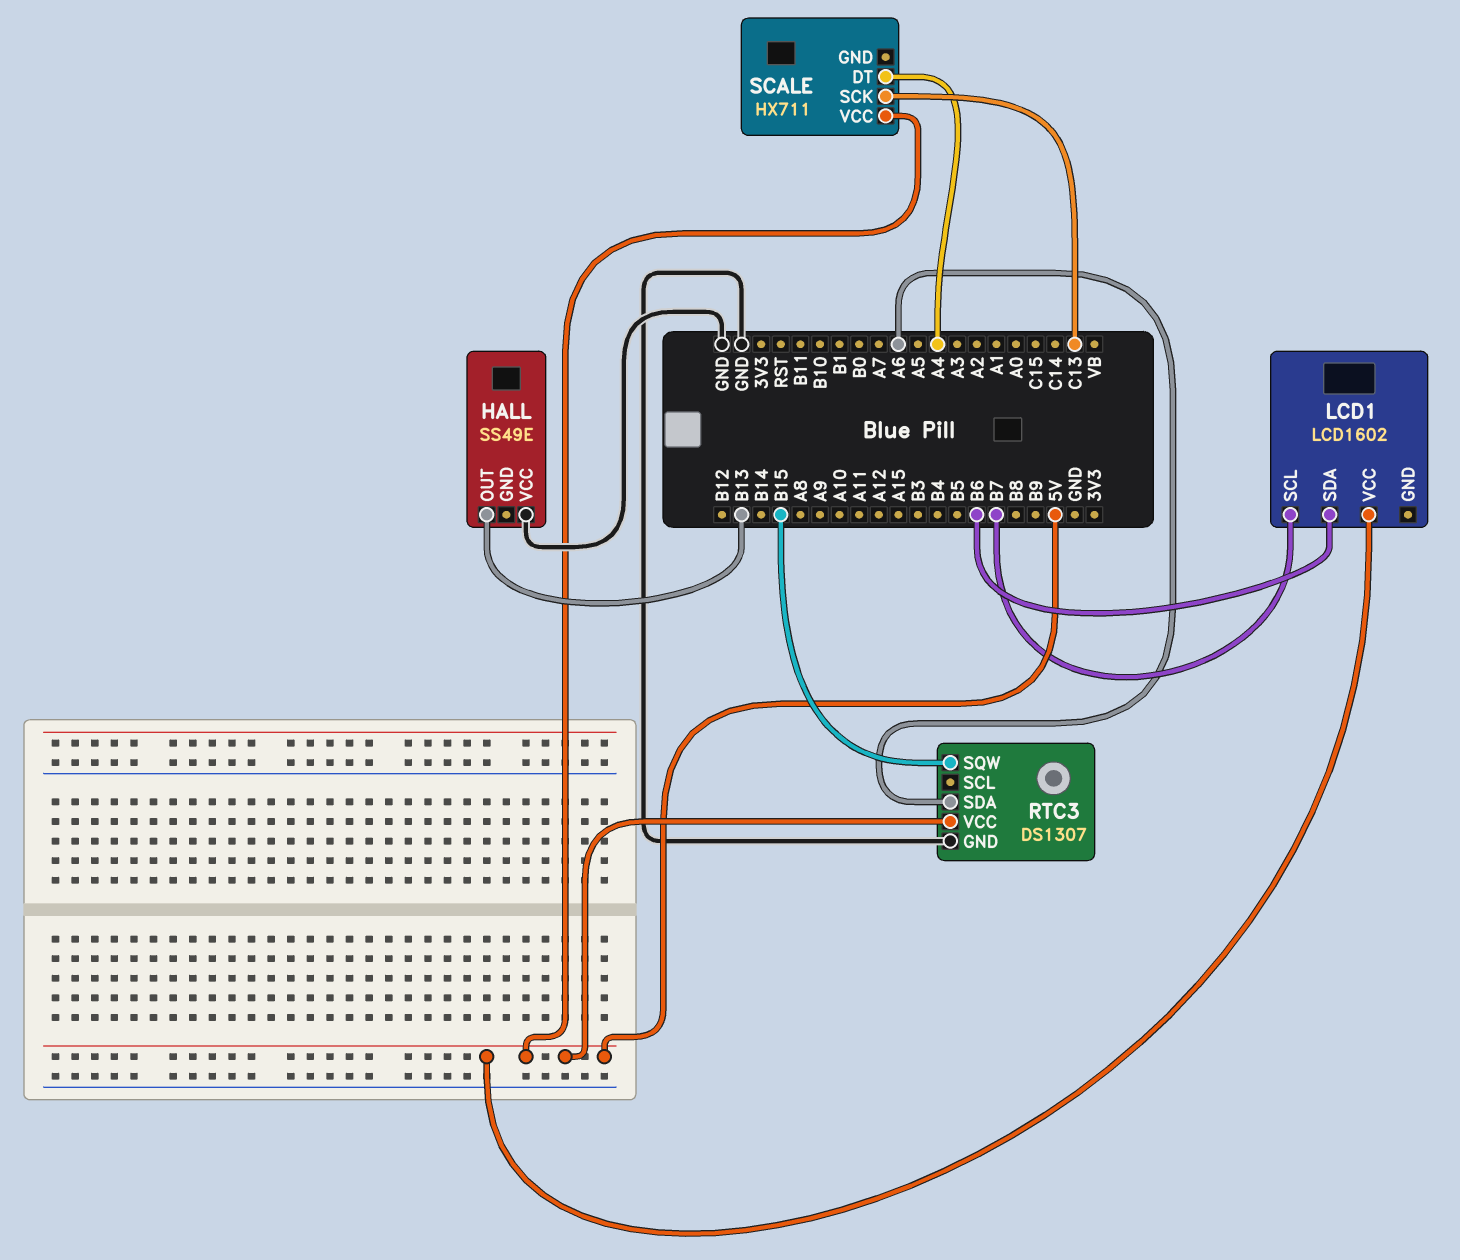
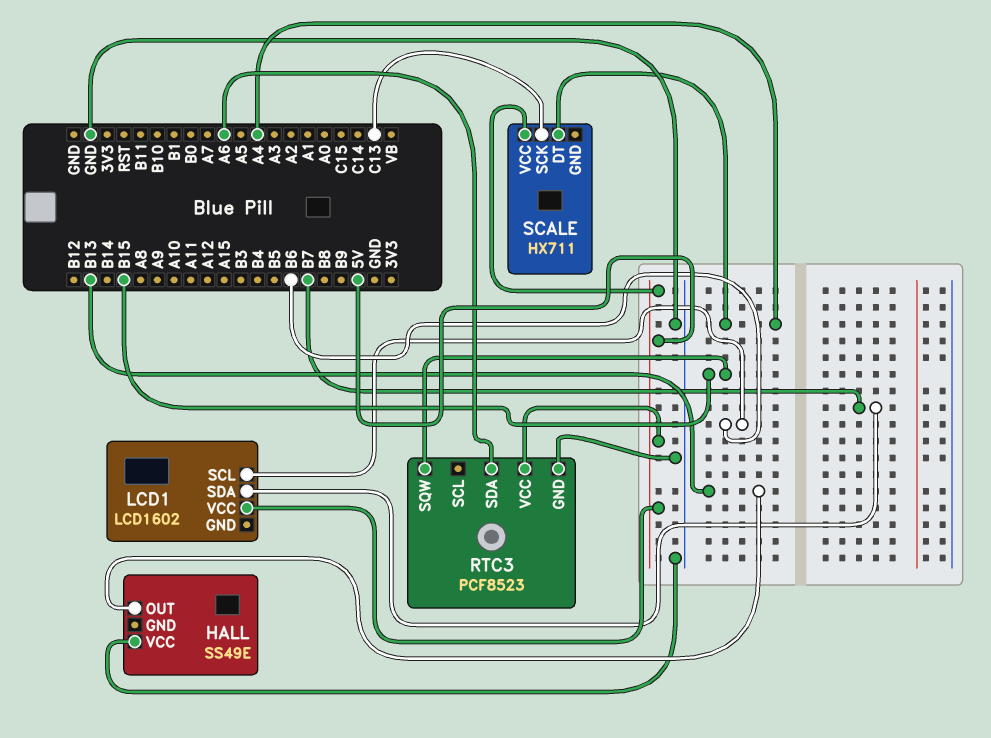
LCD1 pin SCL: B7 -> B6
LCD1 pin SDA: B6 -> B7
RTC3: DS1307 -> PCF8523

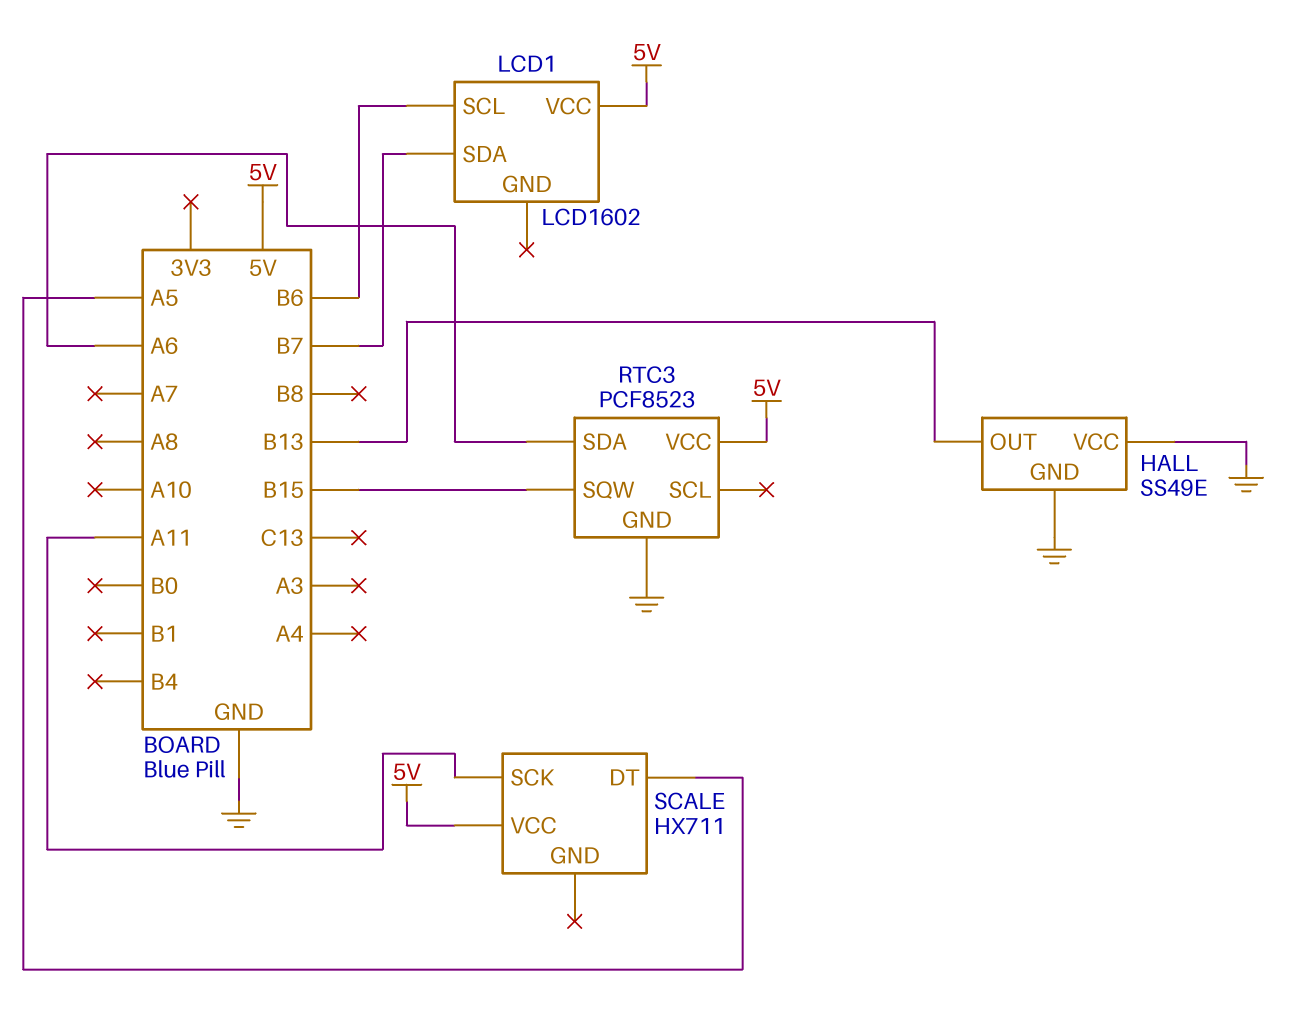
HALL pin GND: none -> GND
SCALE pin DT: A4 -> A5
SCALE pin SCK: C13 -> A11

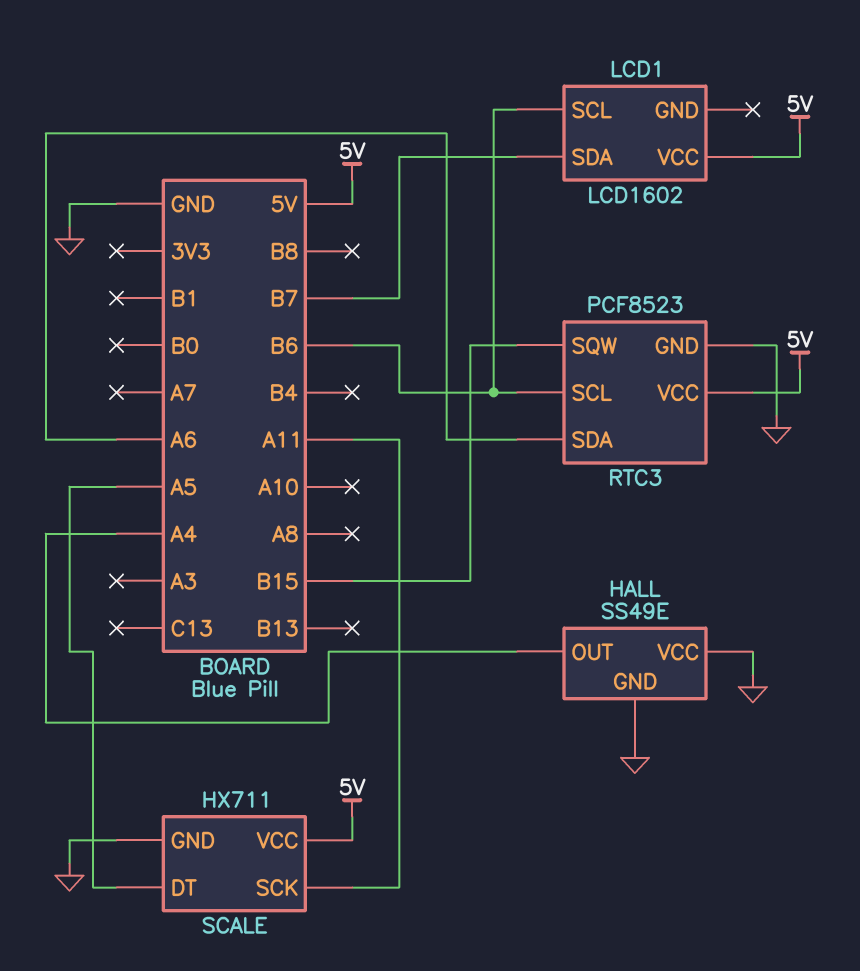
HALL pin OUT: B13 -> A4
RTC3 pin SCL: none -> B6
SCALE pin GND: none -> GND

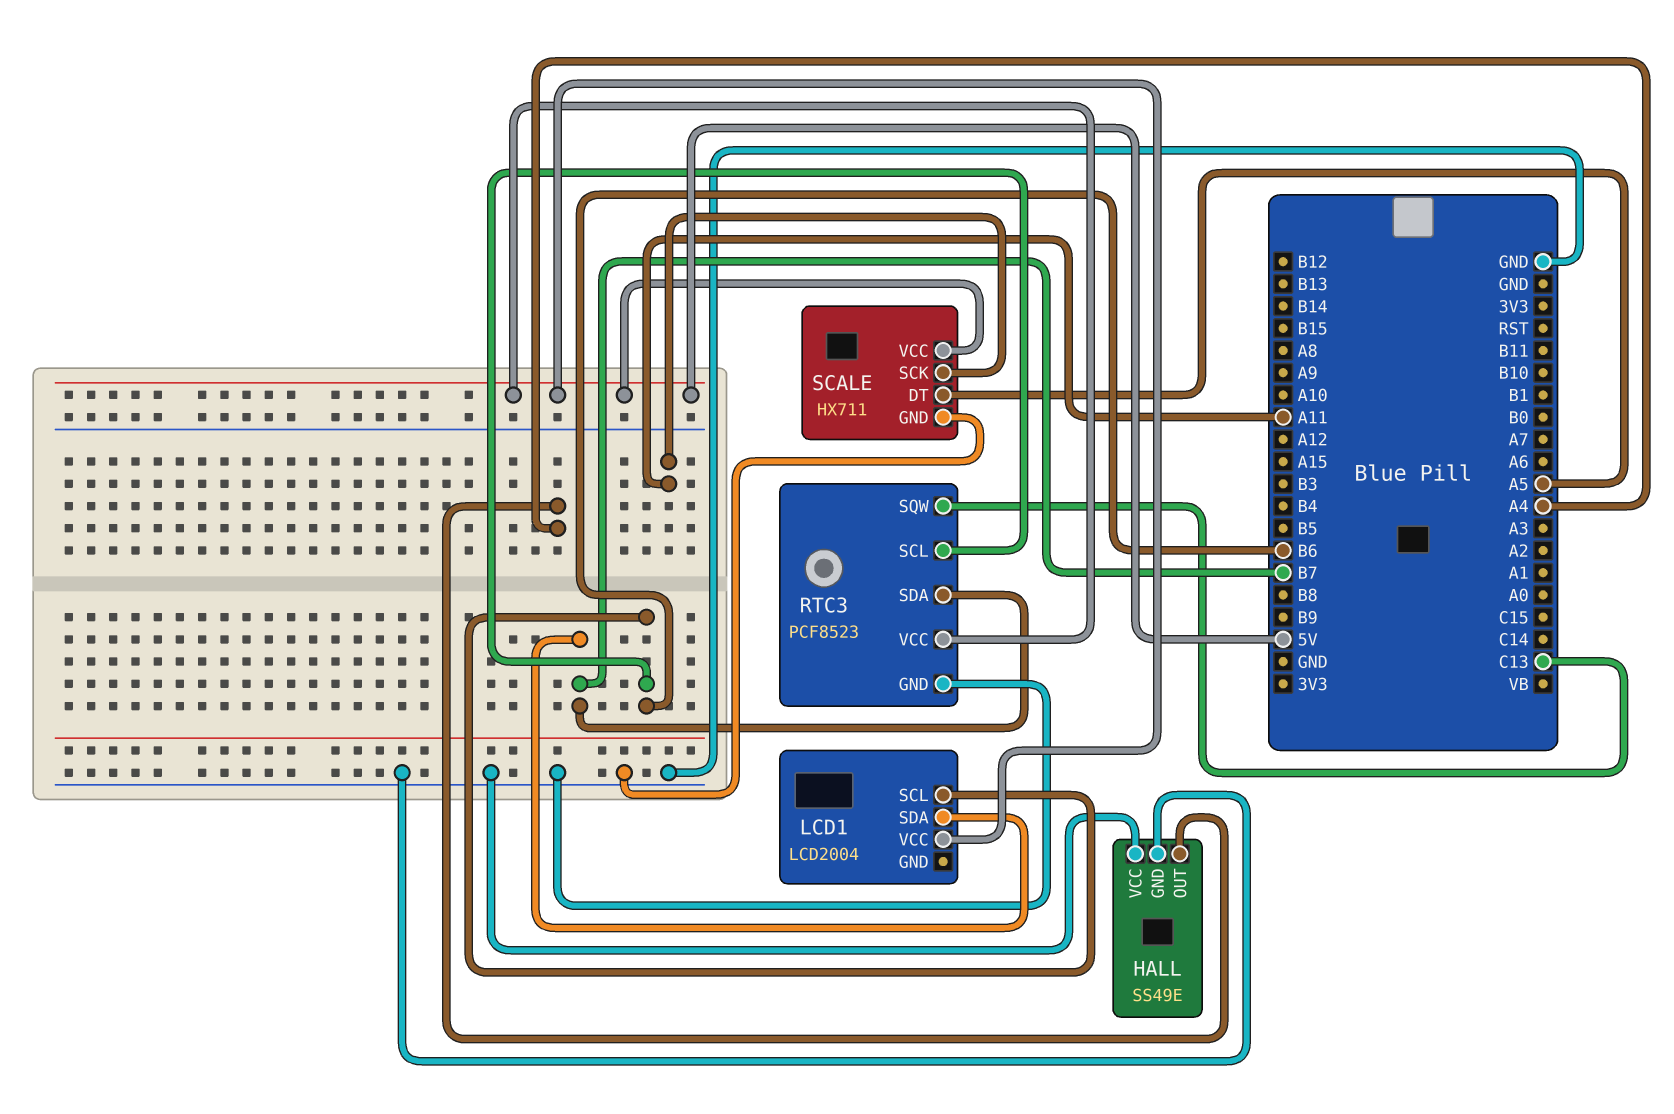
LCD1: LCD1602 -> LCD2004
RTC3 pin SDA: A6 -> B7
RTC3 pin SQW: B15 -> C13

